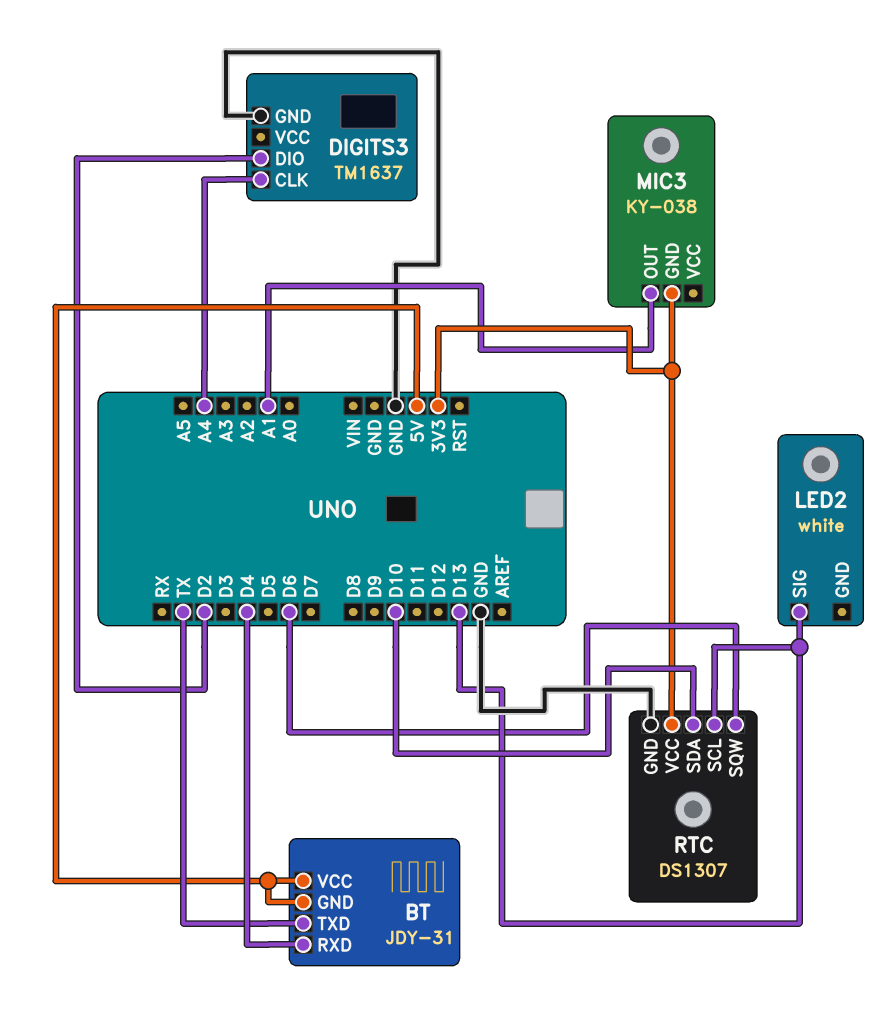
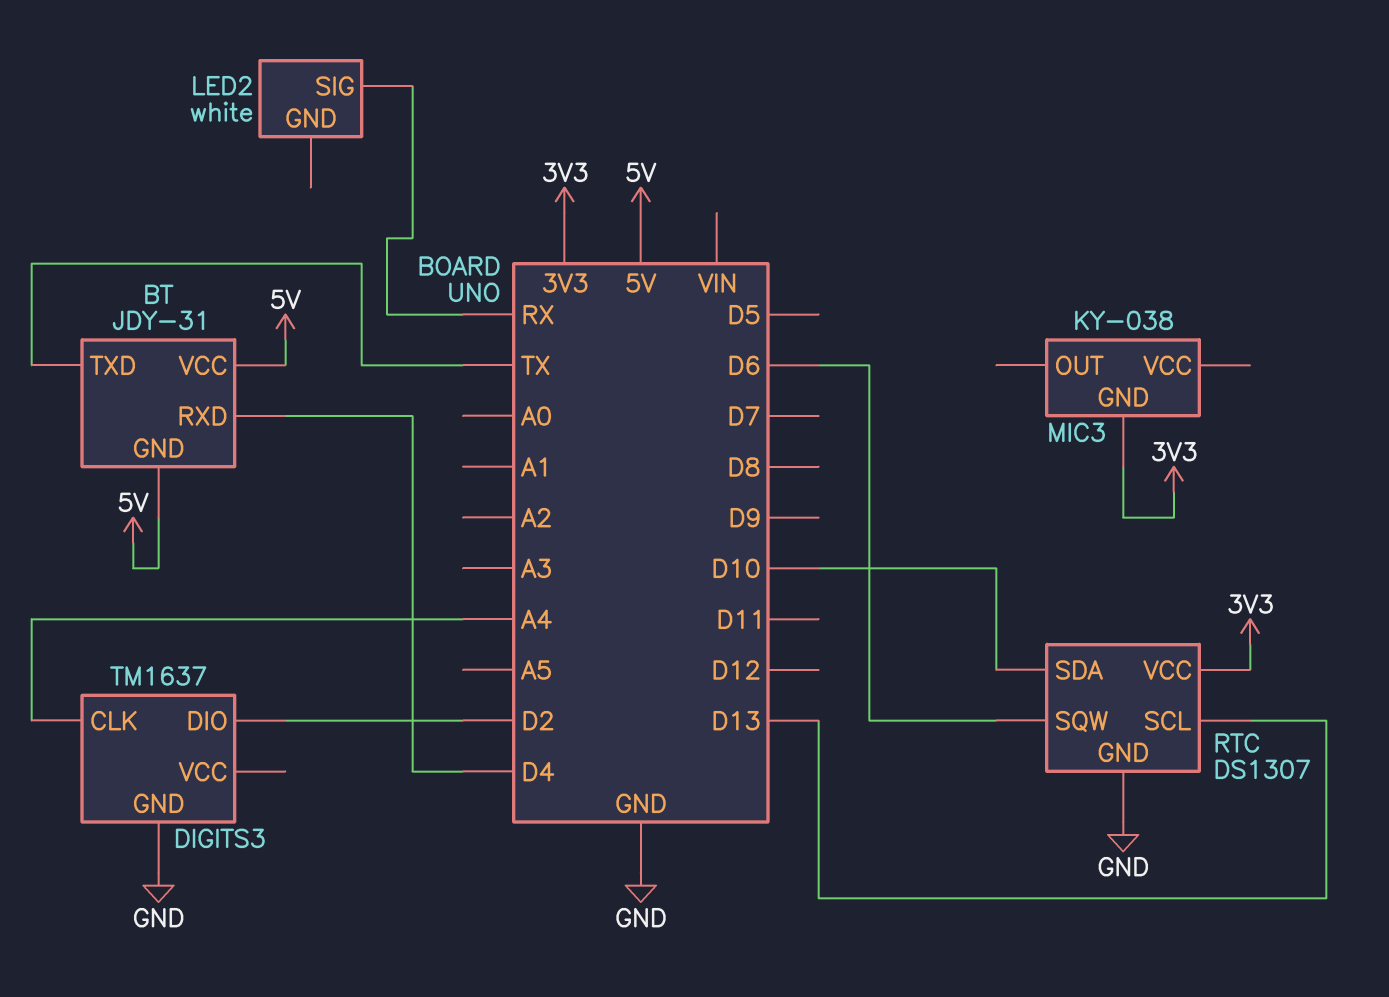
LED2 pin SIG: D13 -> RX
MIC3 pin OUT: A1 -> none

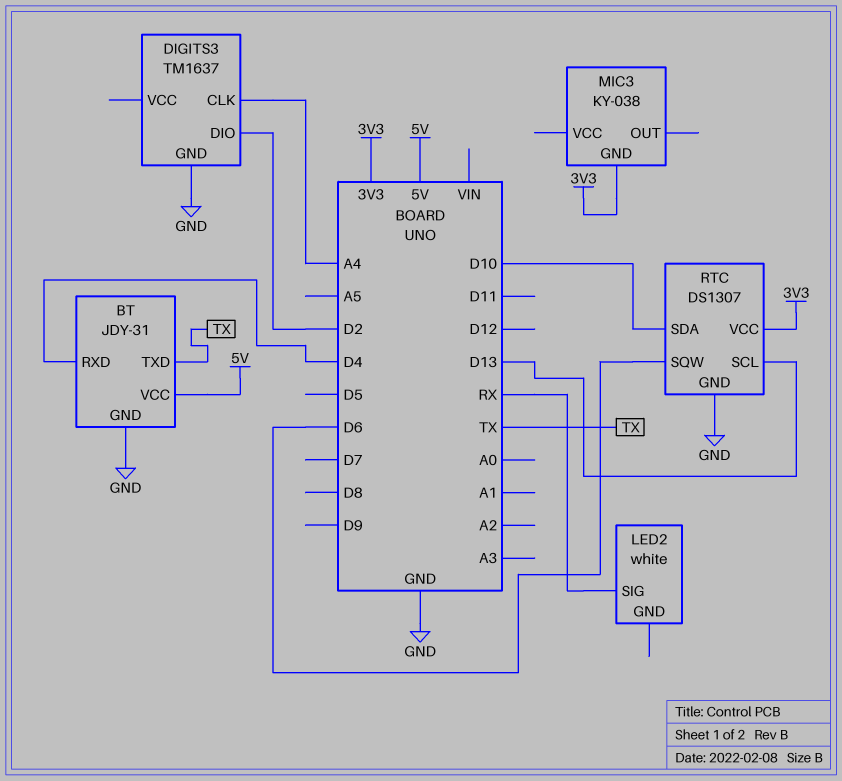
BT pin GND: 5V -> GND

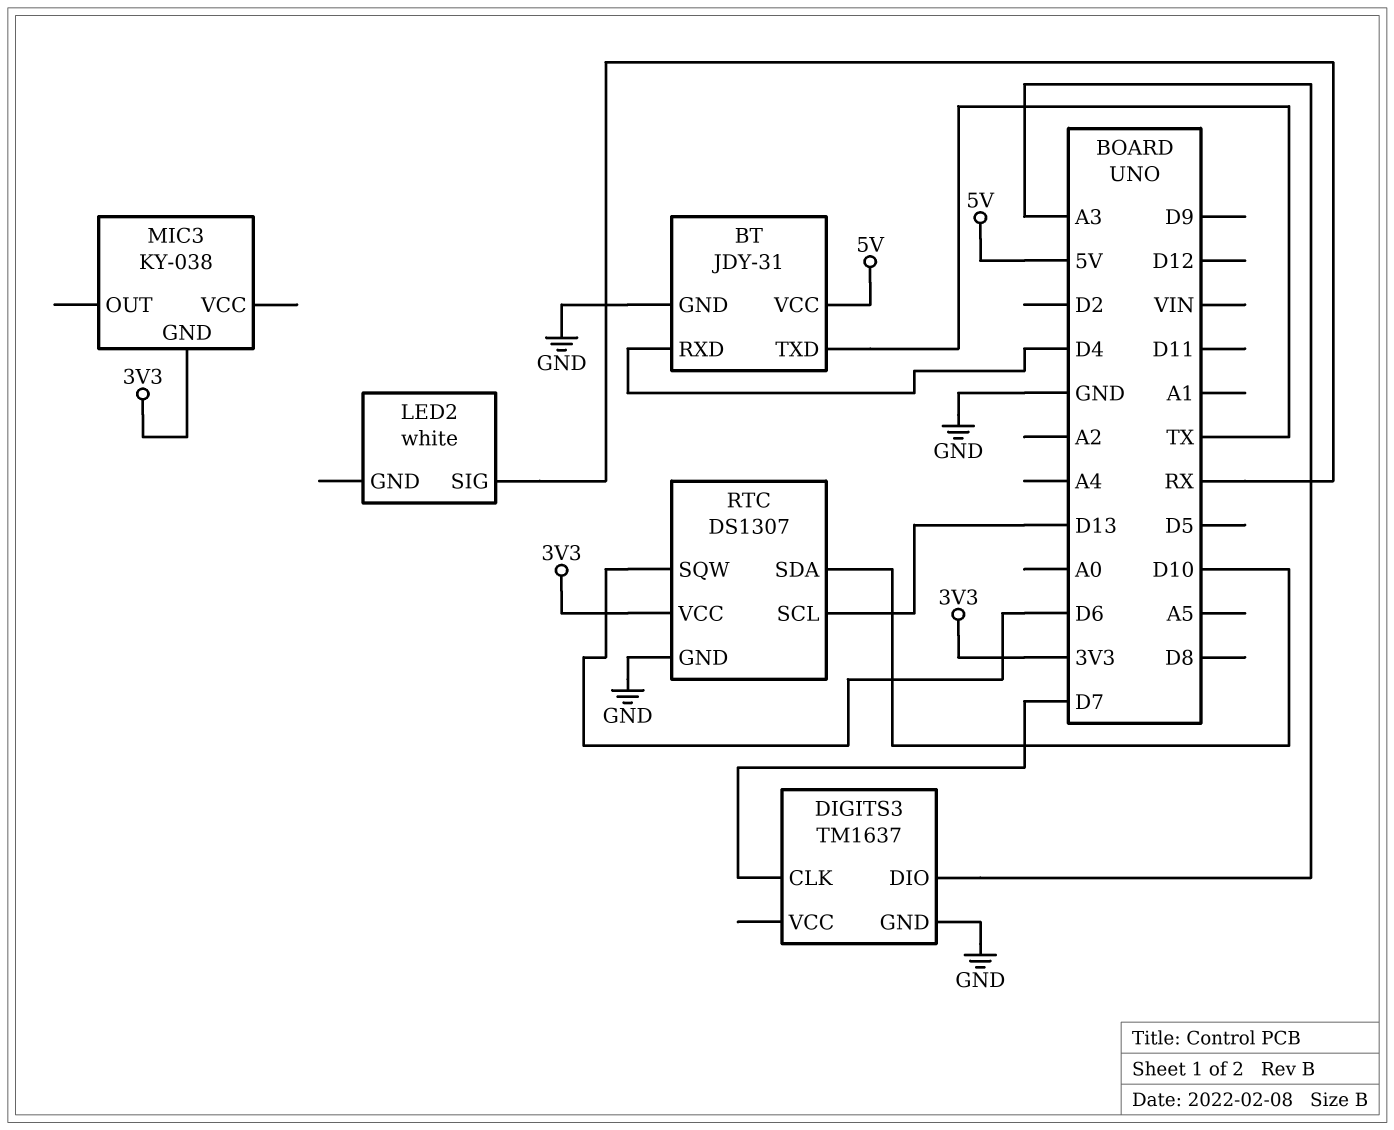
DIGITS3 pin CLK: A4 -> D7
DIGITS3 pin DIO: D2 -> A3

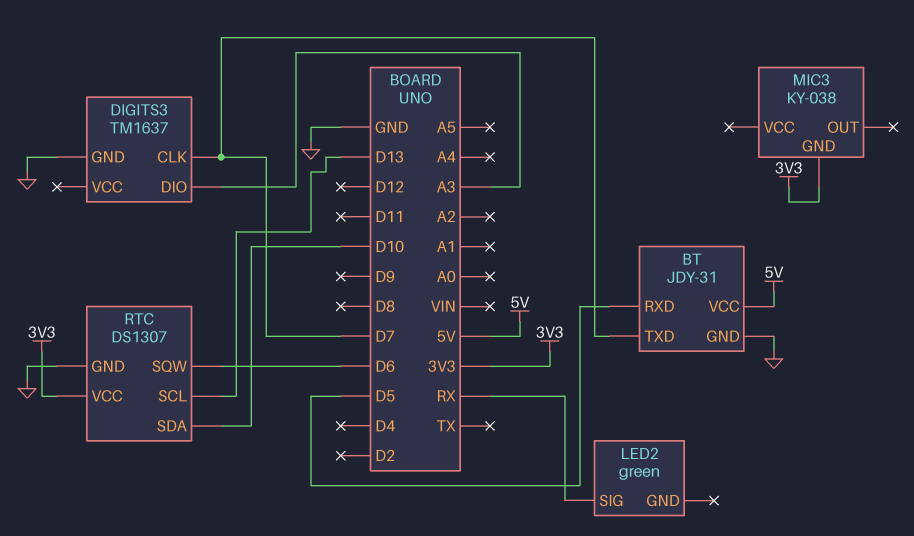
BT pin RXD: D4 -> D5
BT pin TXD: TX -> D7
LED2: white -> green

